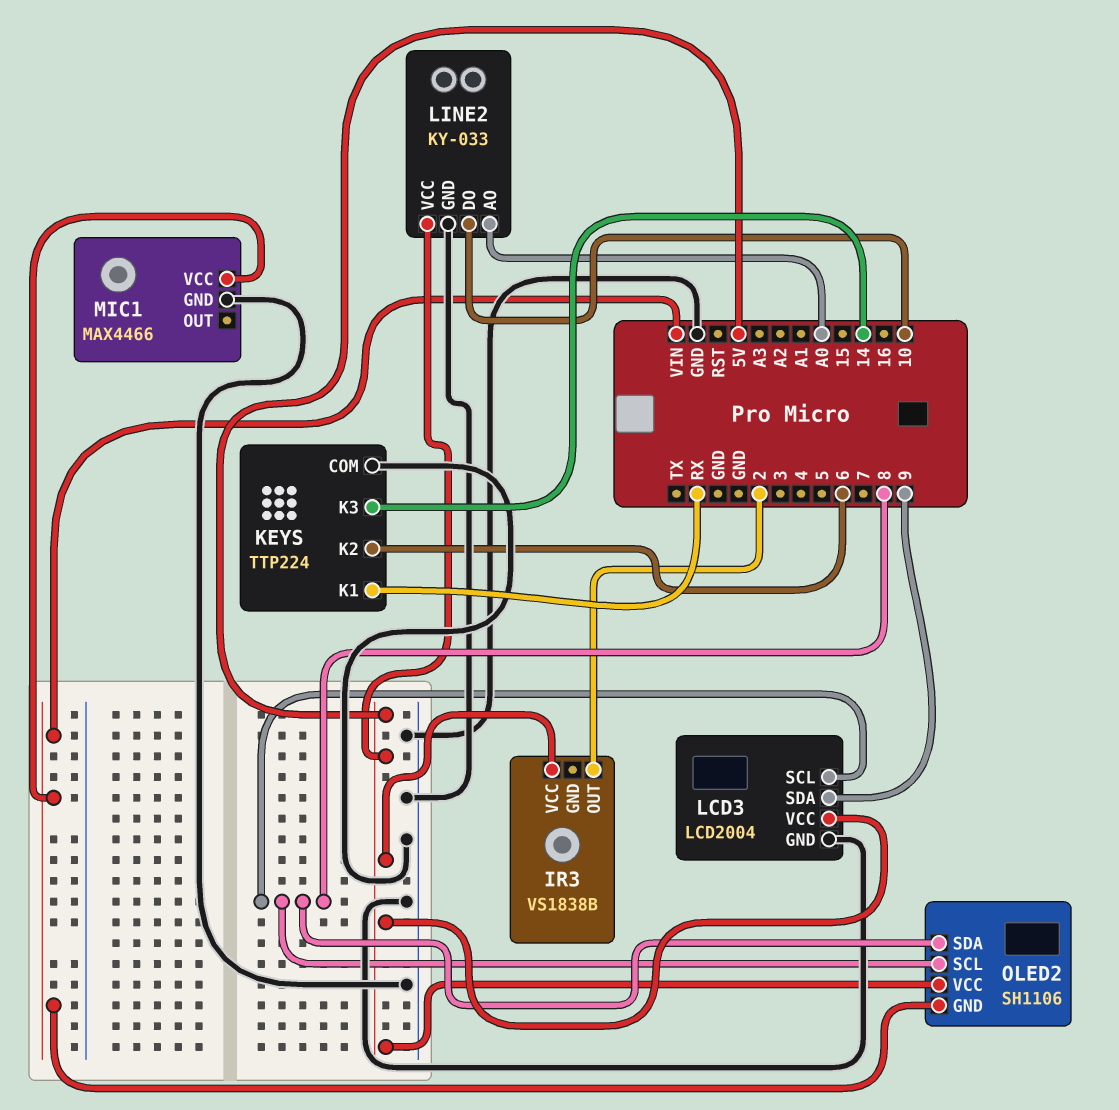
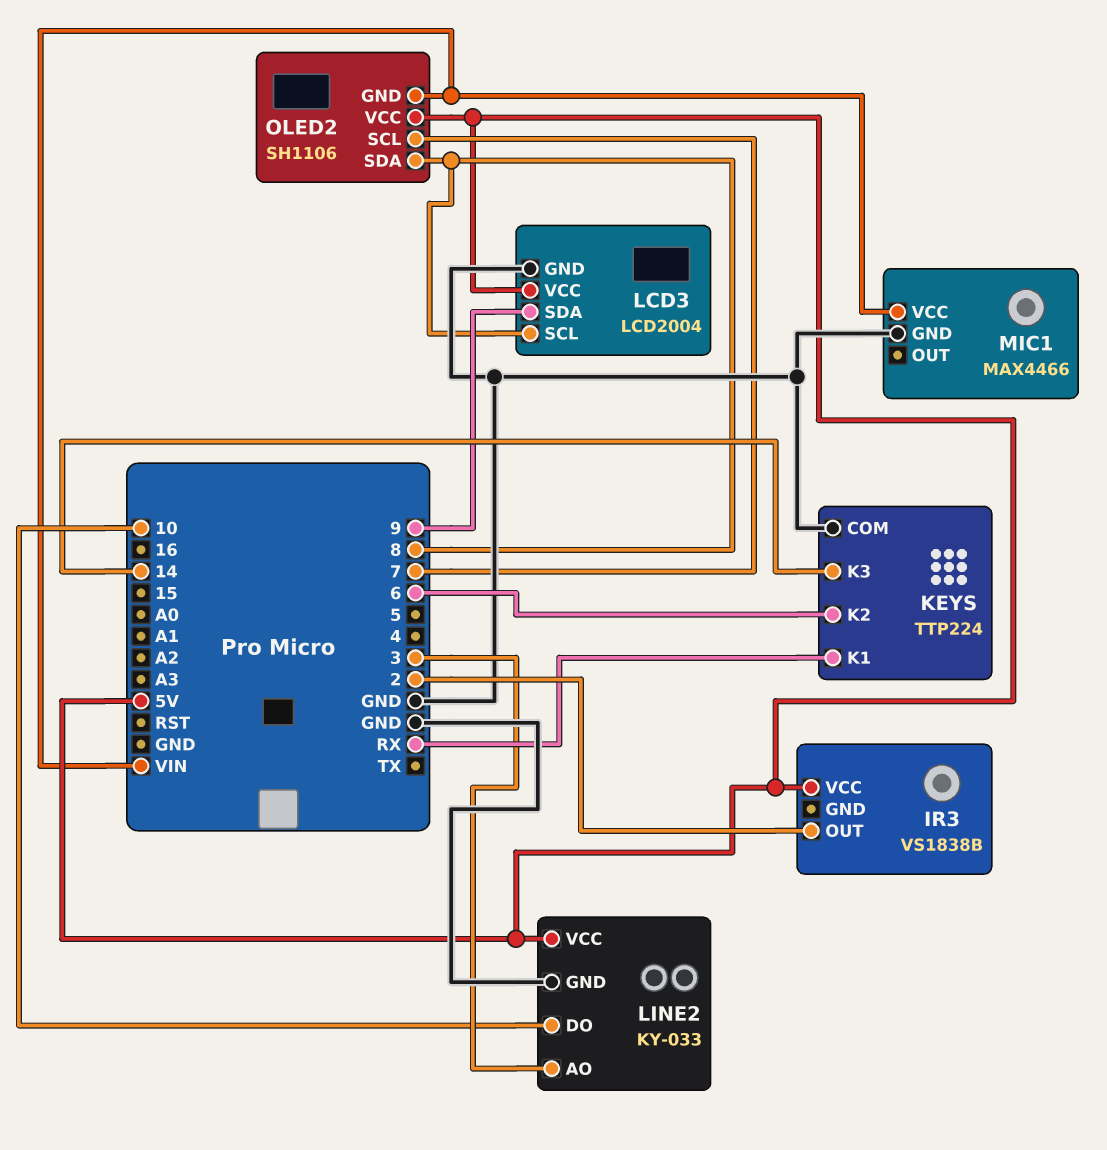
LINE2 pin AO: A0 -> 3
OLED2 pin SCL: 8 -> 7

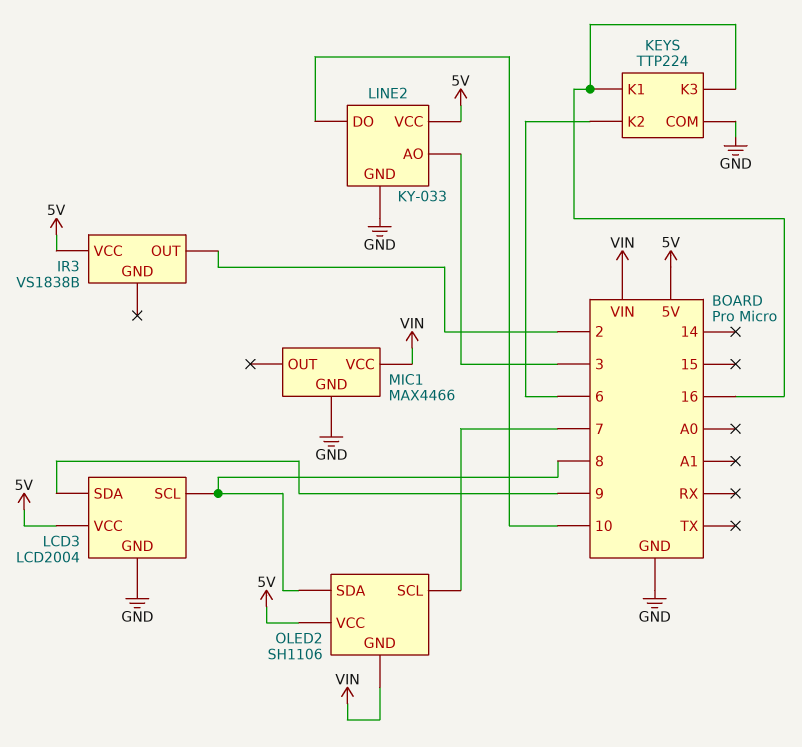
KEYS pin K1: RX -> 16
KEYS pin K3: 14 -> 16

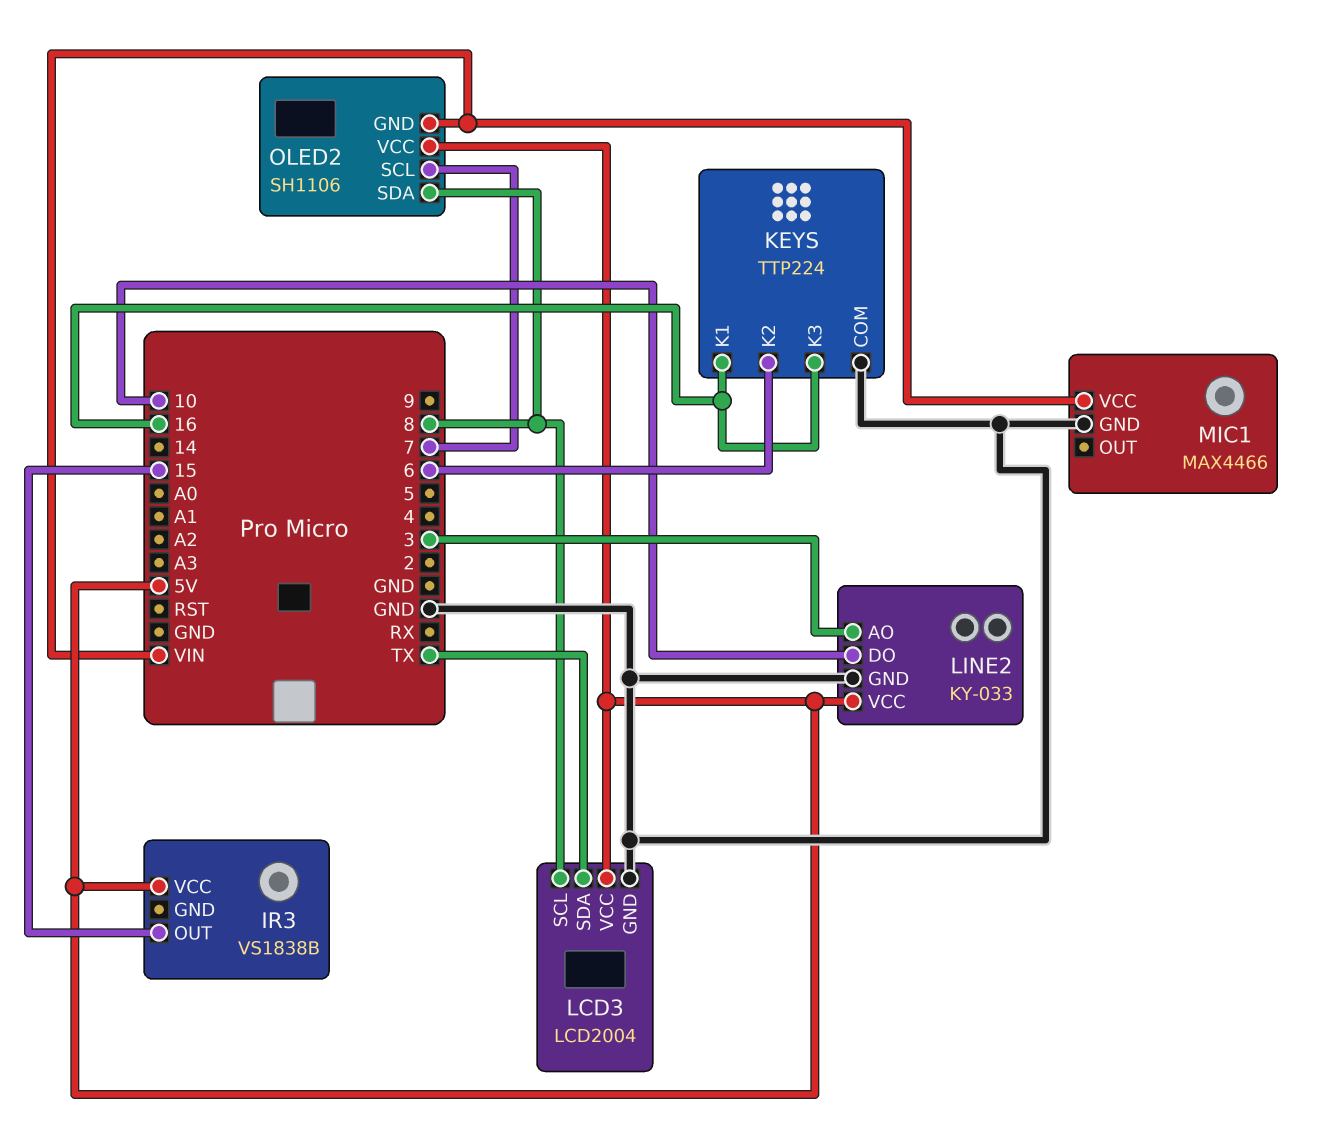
IR3 pin OUT: 2 -> 15
LCD3 pin SDA: 9 -> TX

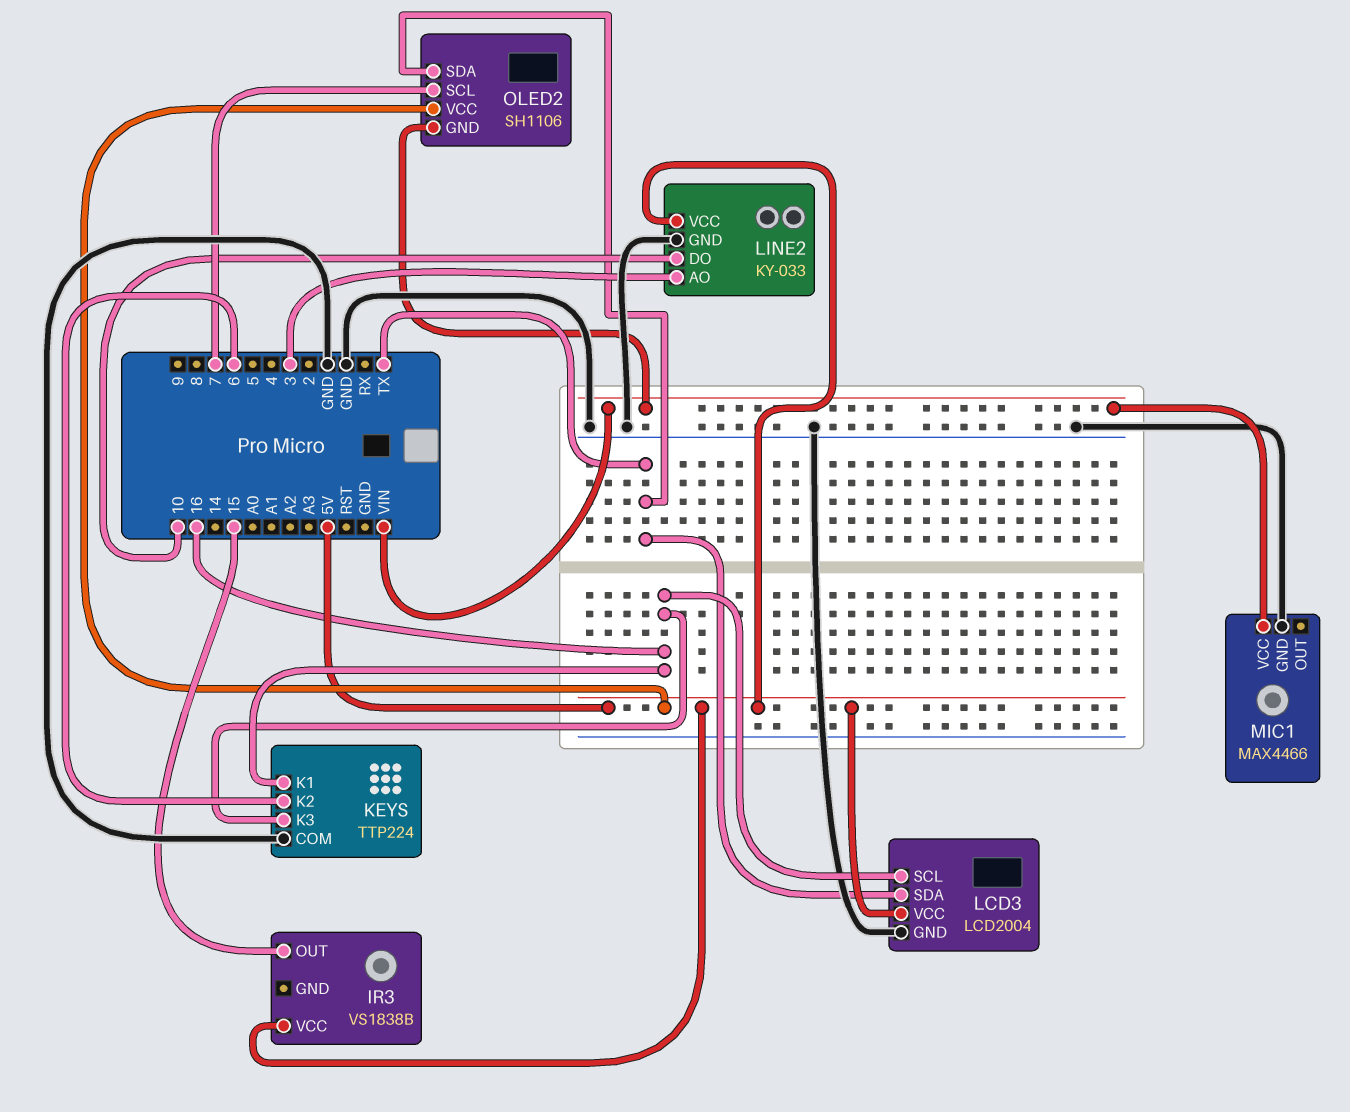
LCD3 pin SCL: 8 -> 16
OLED2 pin SDA: 8 -> TX

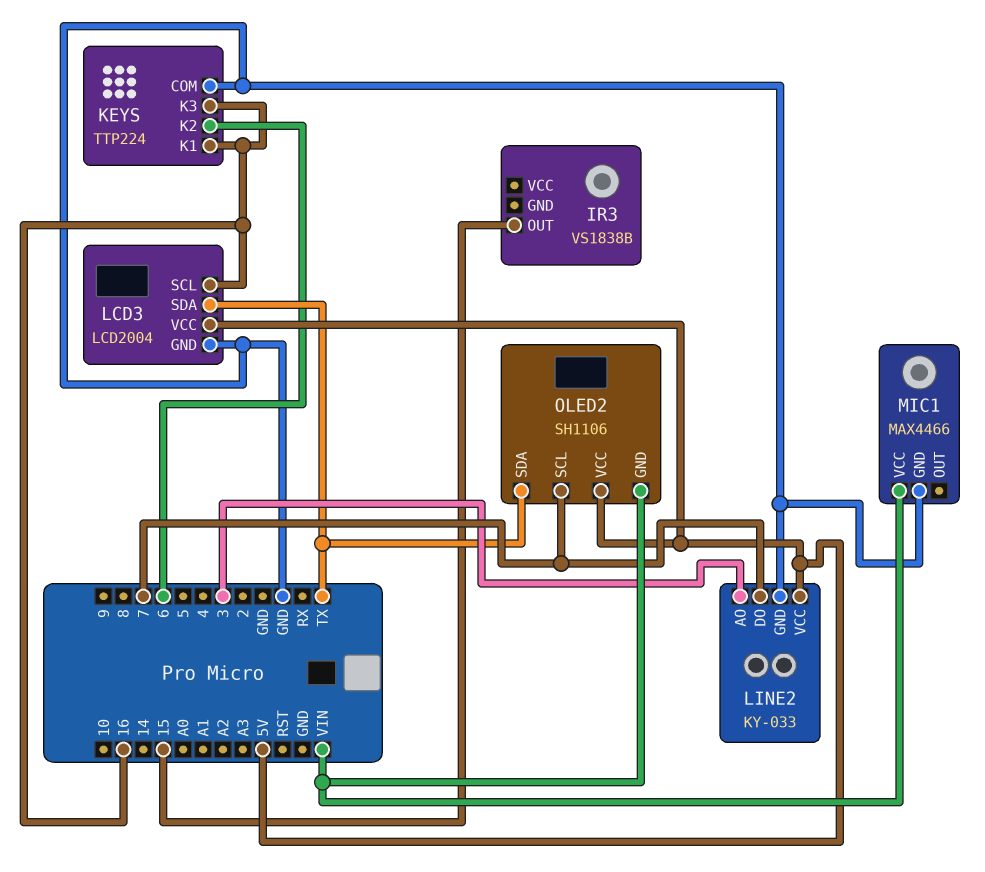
IR3 pin VCC: 5V -> none
LINE2 pin DO: 10 -> 7

